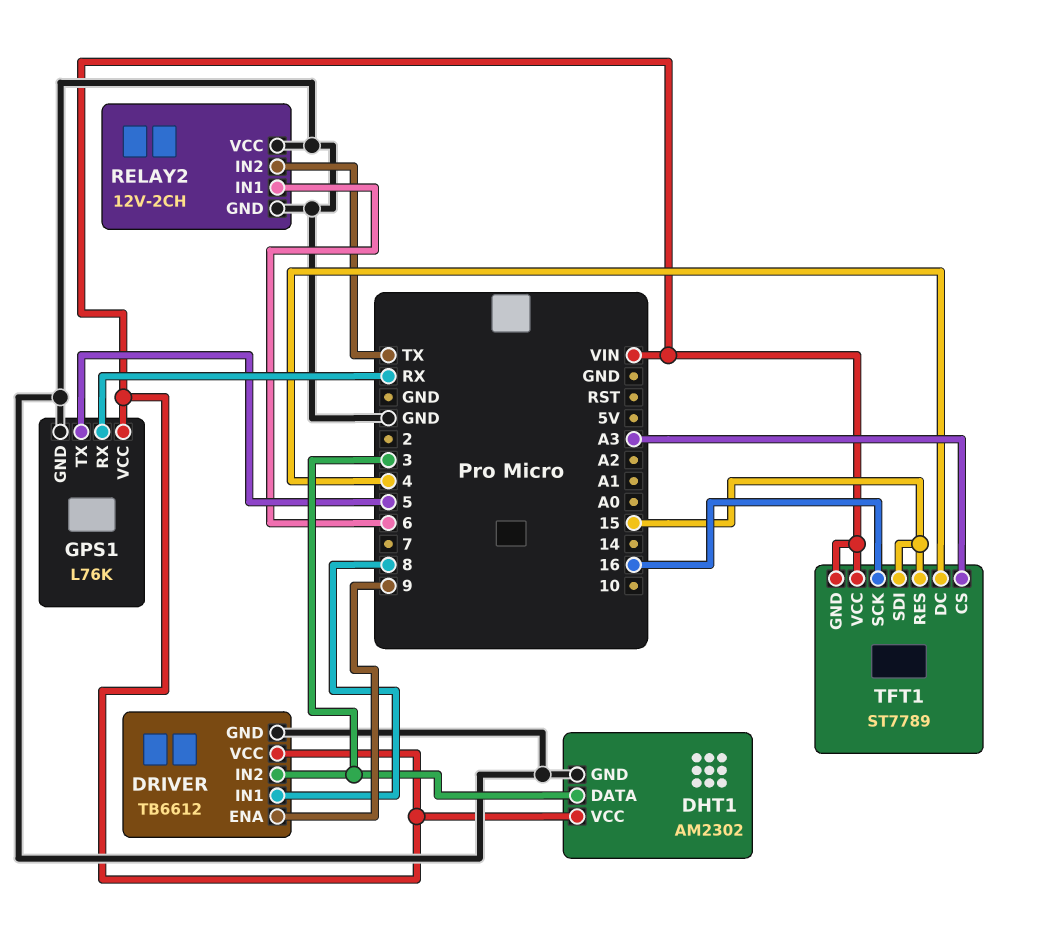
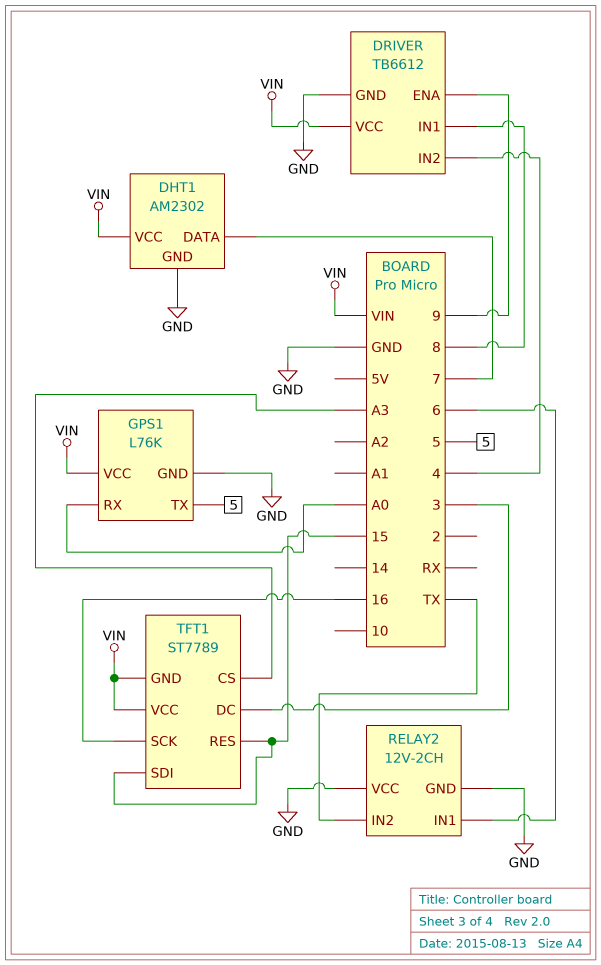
DHT1 pin DATA: 3 -> 7
DRIVER pin IN2: 3 -> 4
GPS1 pin RX: RX -> A0
TFT1 pin DC: 4 -> 3

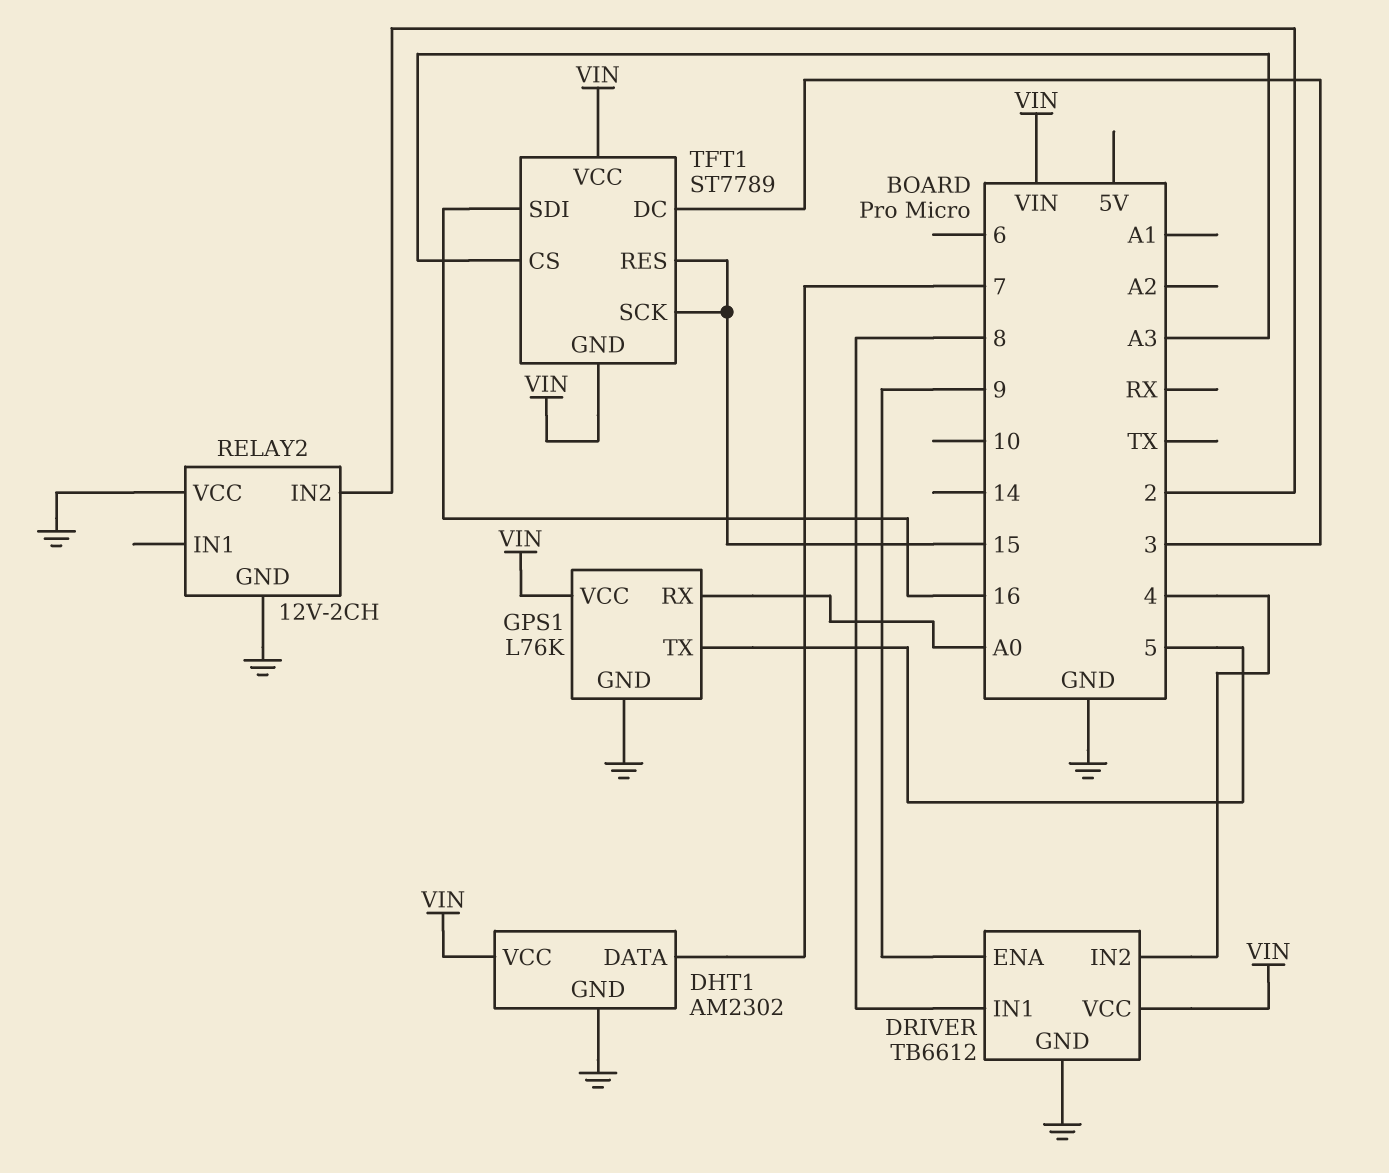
RELAY2 pin IN1: 6 -> none
RELAY2 pin IN2: TX -> 2
TFT1 pin SCK: 16 -> 15
TFT1 pin SDI: 15 -> 16

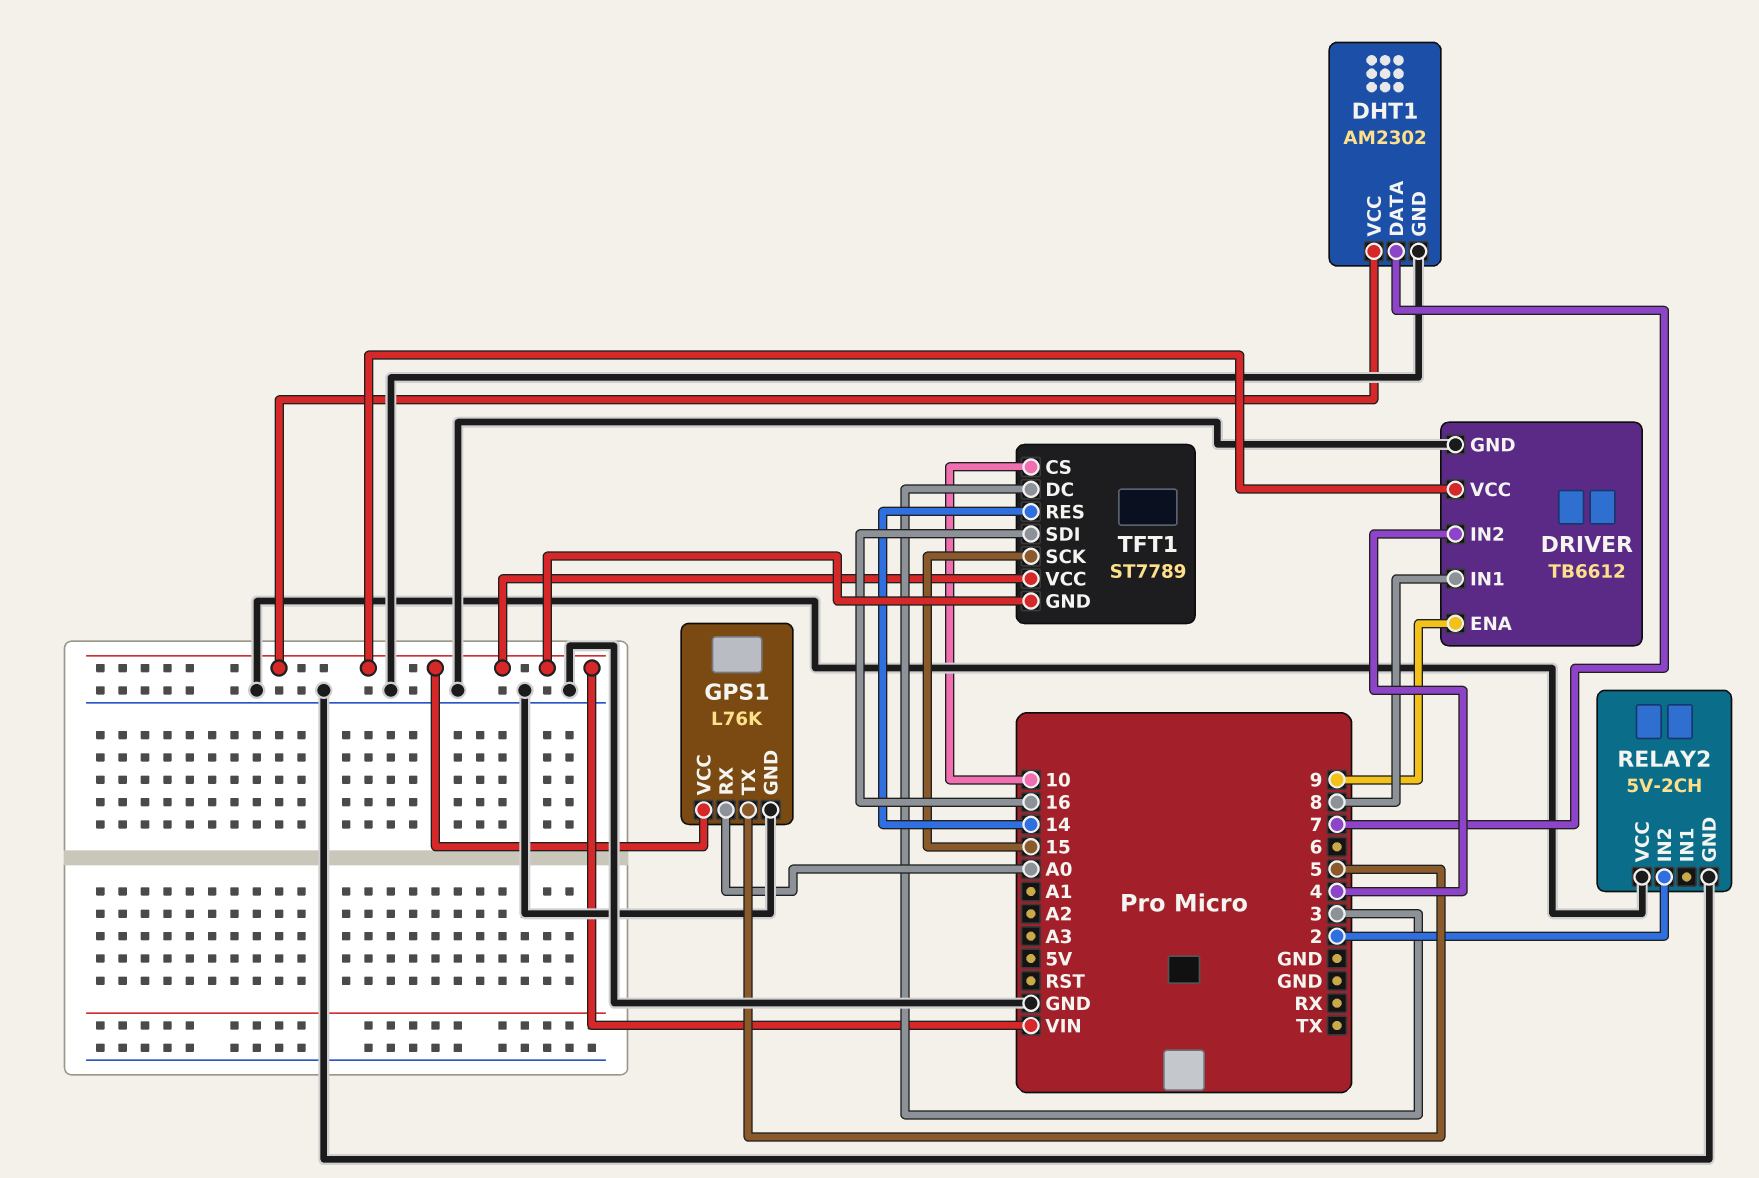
RELAY2: 12V-2CH -> 5V-2CH
TFT1 pin CS: A3 -> 10
TFT1 pin RES: 15 -> 14

